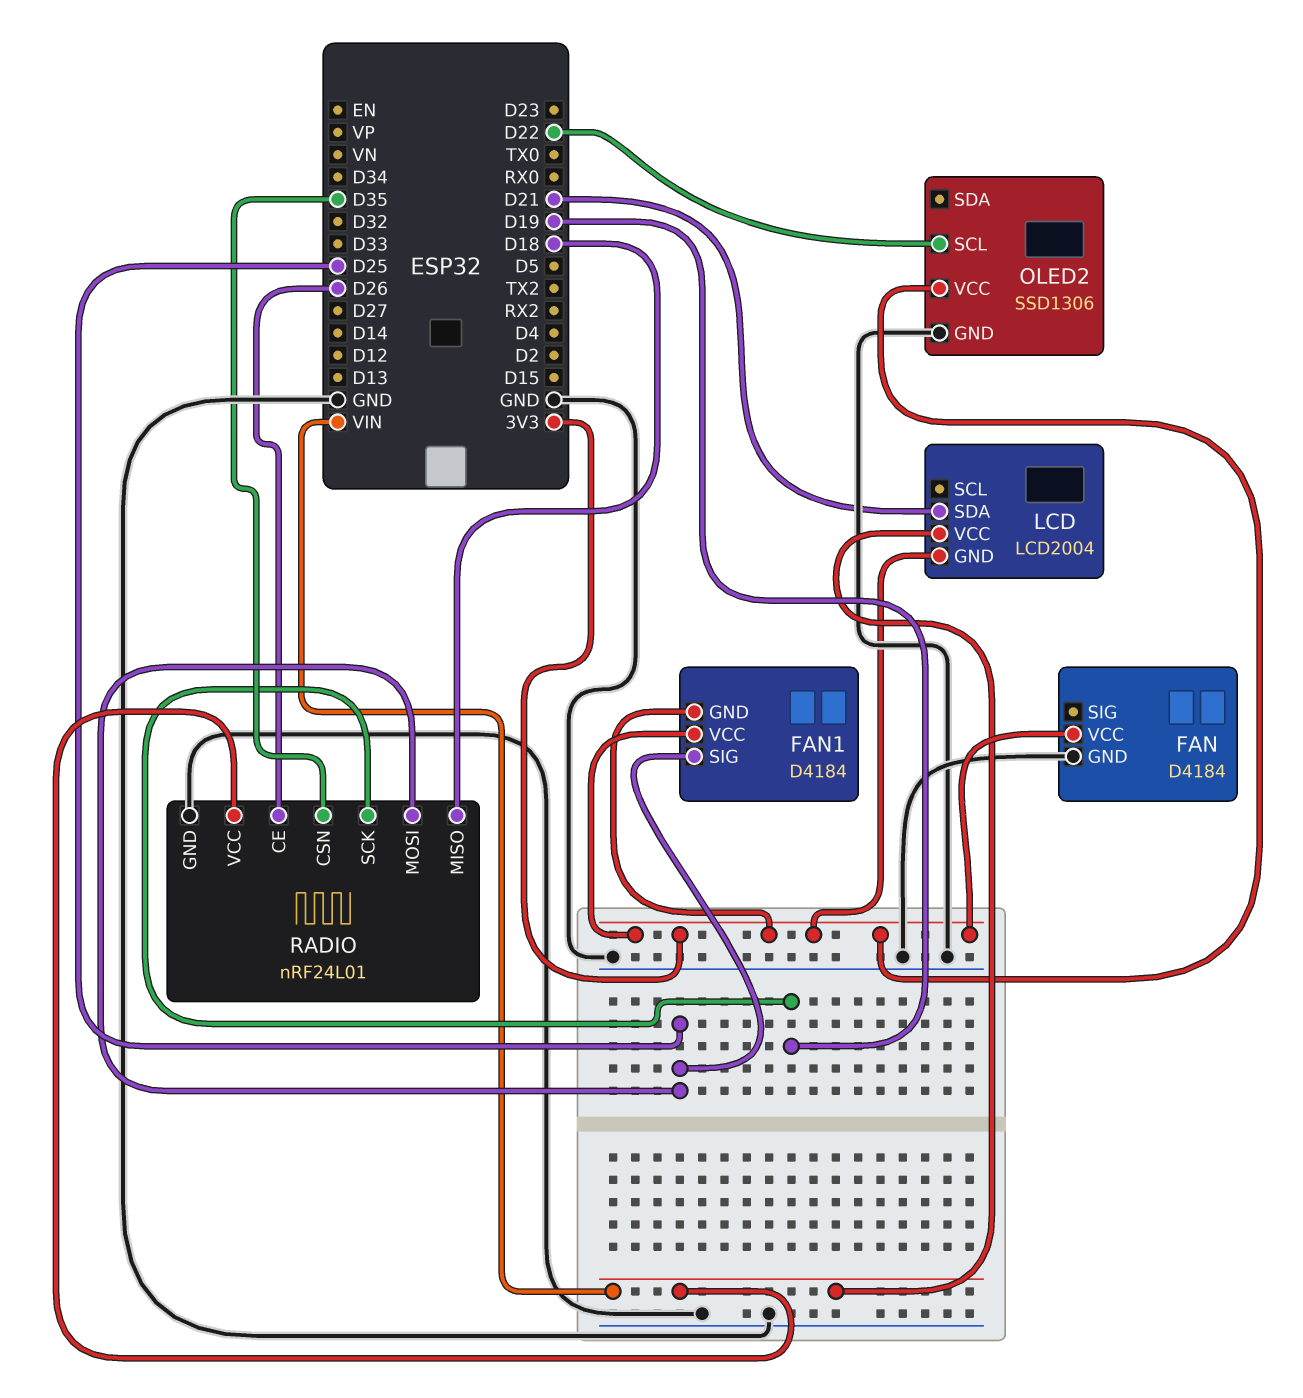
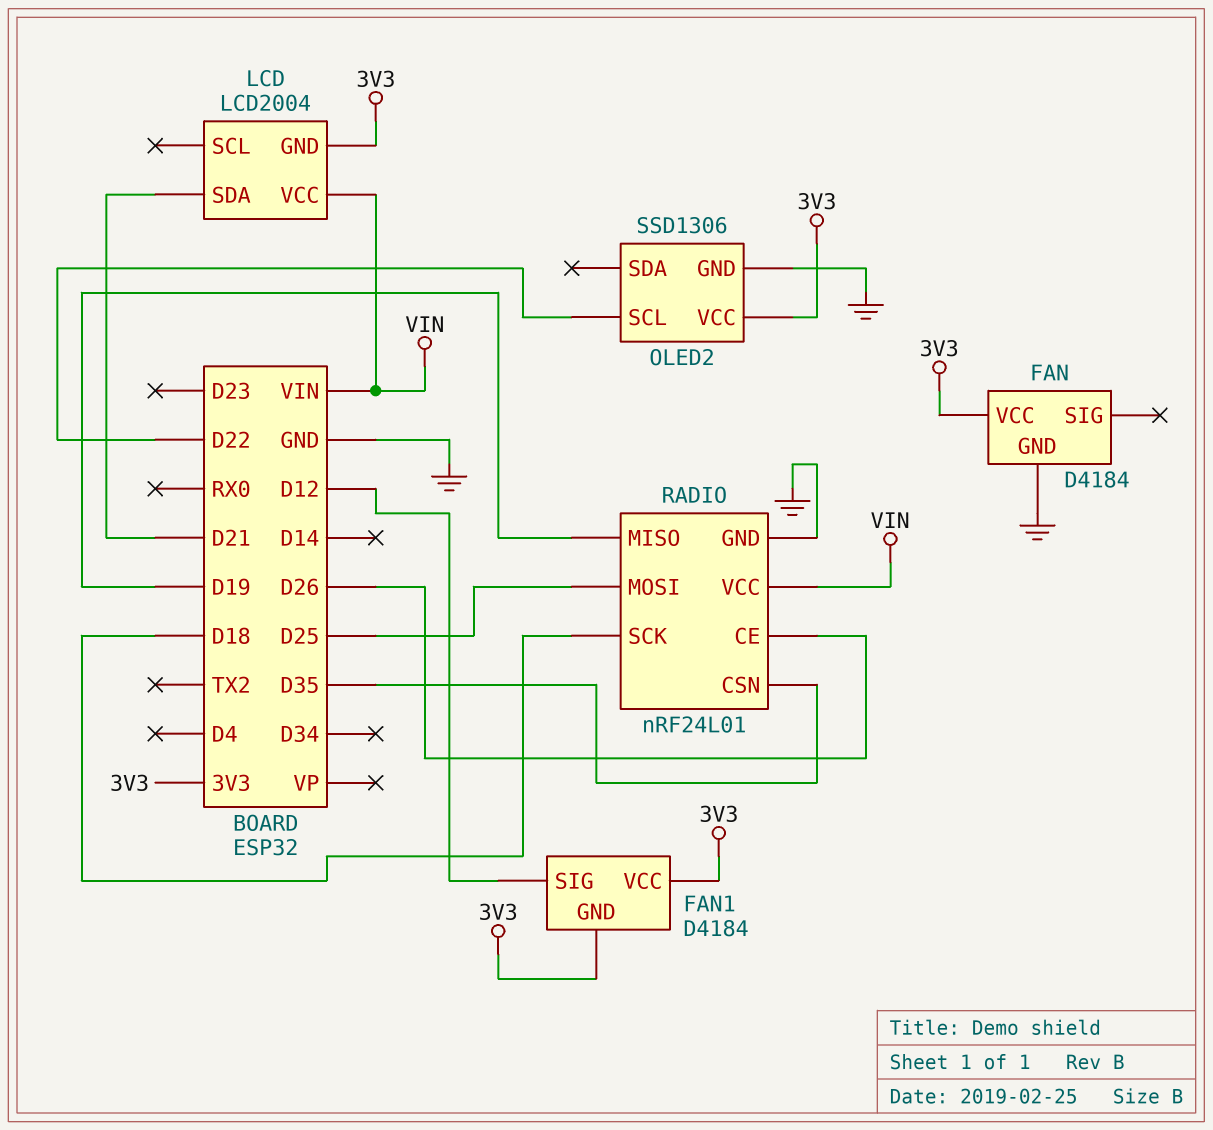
FAN1 pin SIG: D25 -> D12
RADIO pin MISO: D18 -> D19
RADIO pin SCK: D19 -> D18

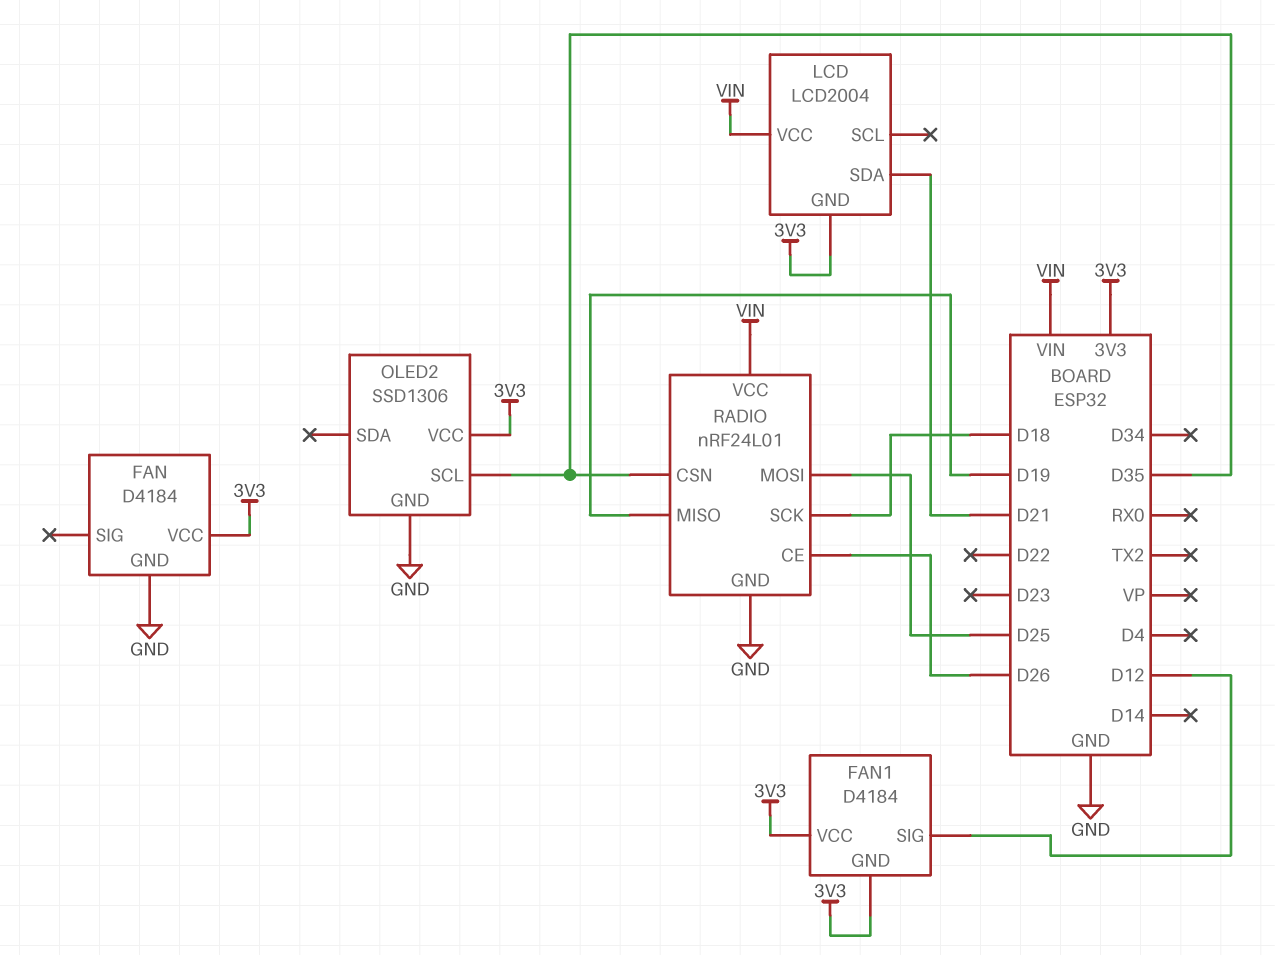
OLED2 pin SCL: D22 -> D35

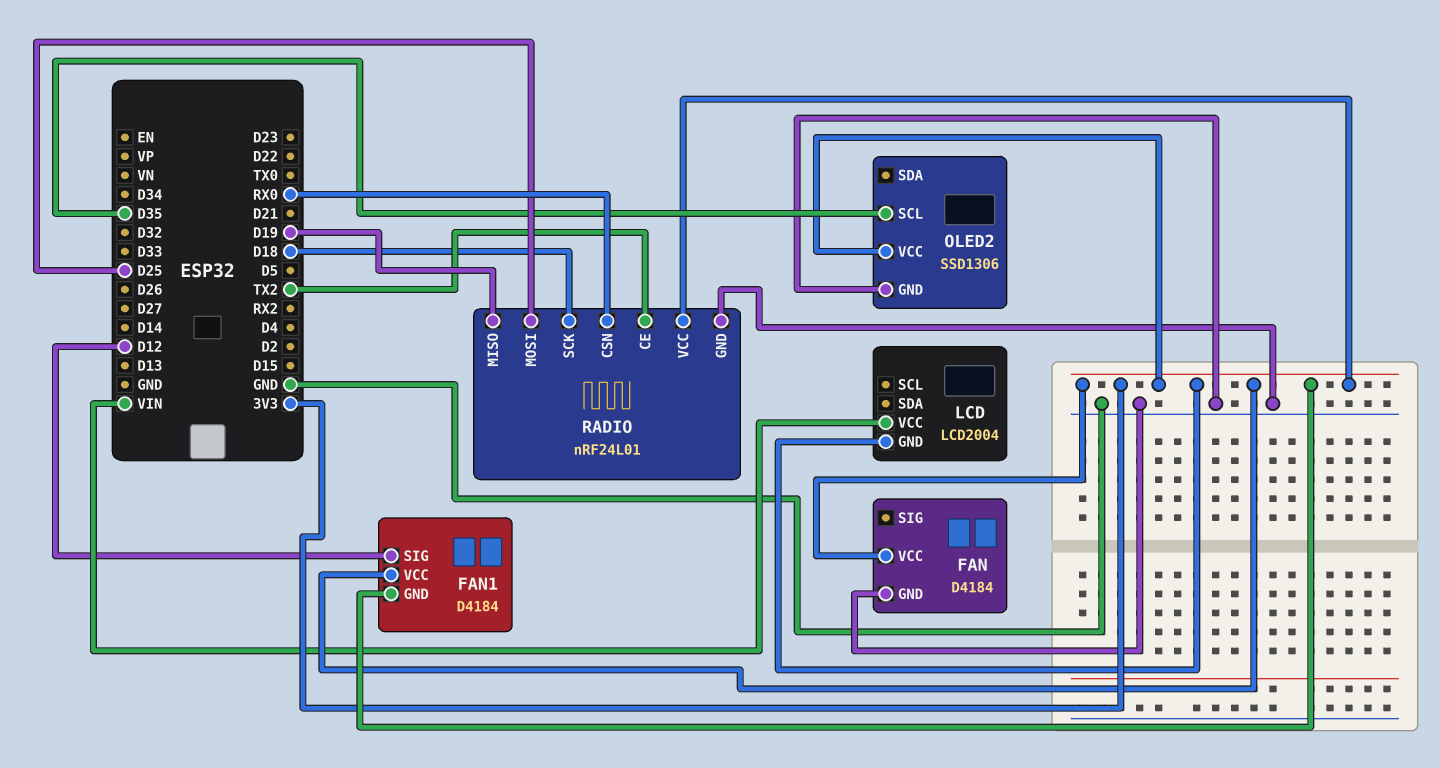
LCD pin SDA: D21 -> none
RADIO pin CE: D26 -> TX2
RADIO pin CSN: D35 -> RX0
RADIO pin VCC: VIN -> 3V3

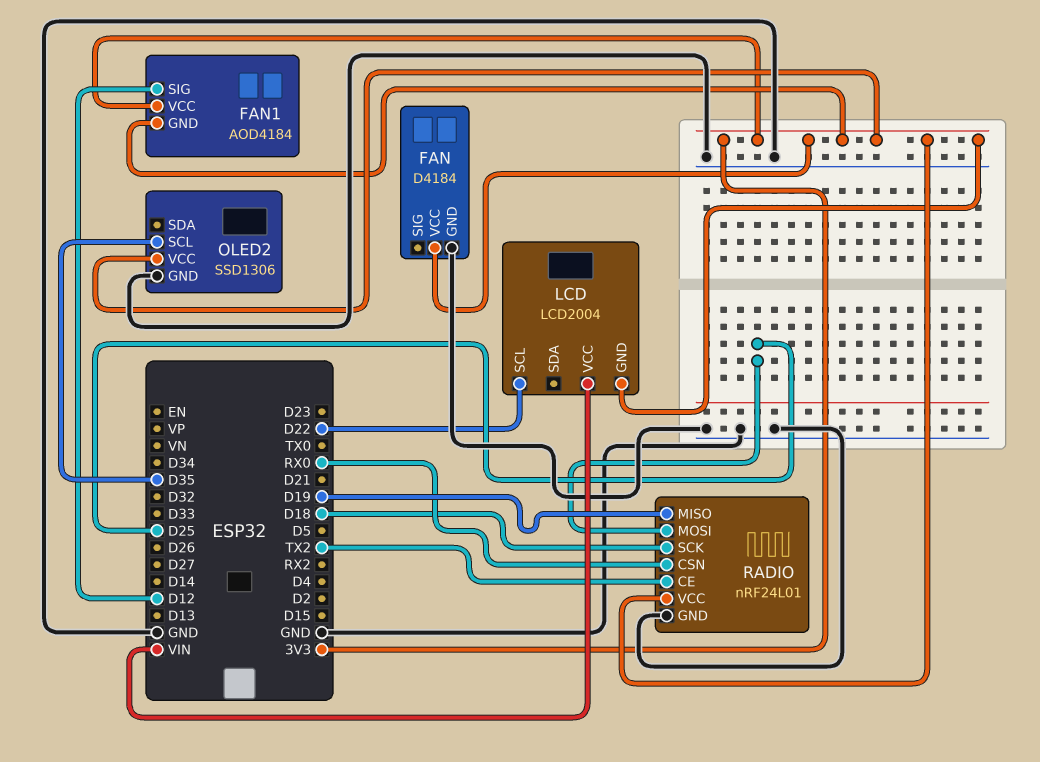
FAN1: D4184 -> AOD4184
LCD pin SCL: none -> D22

